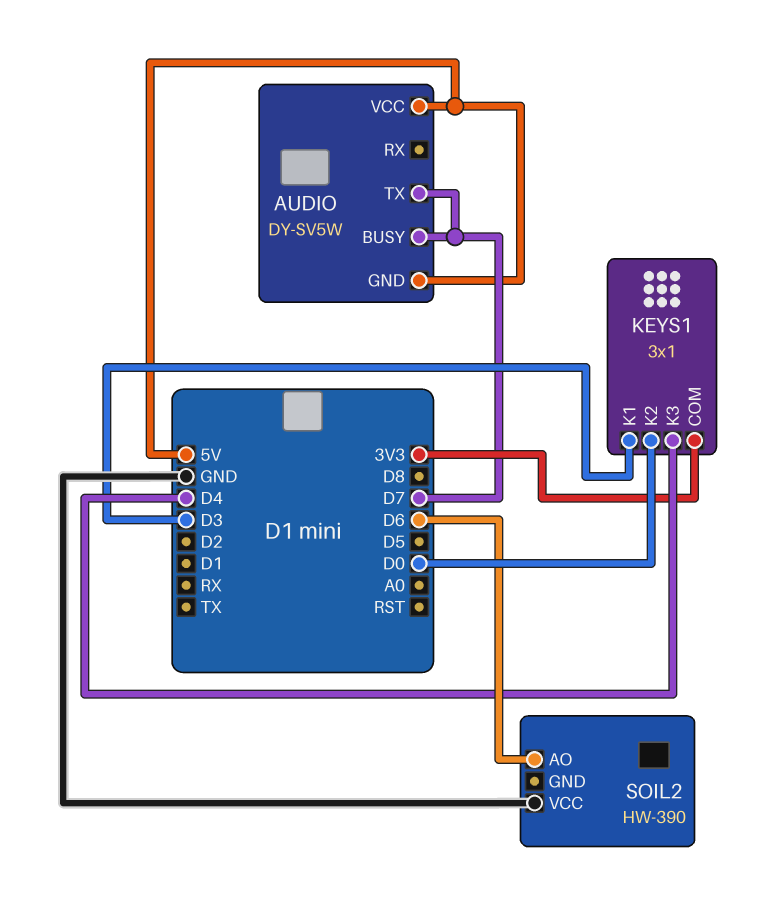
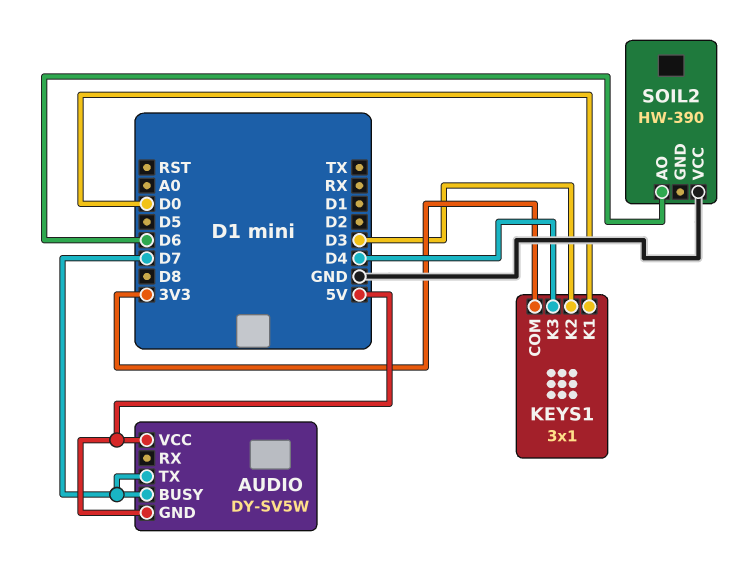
KEYS1 pin K1: D3 -> D0
KEYS1 pin K2: D0 -> D3

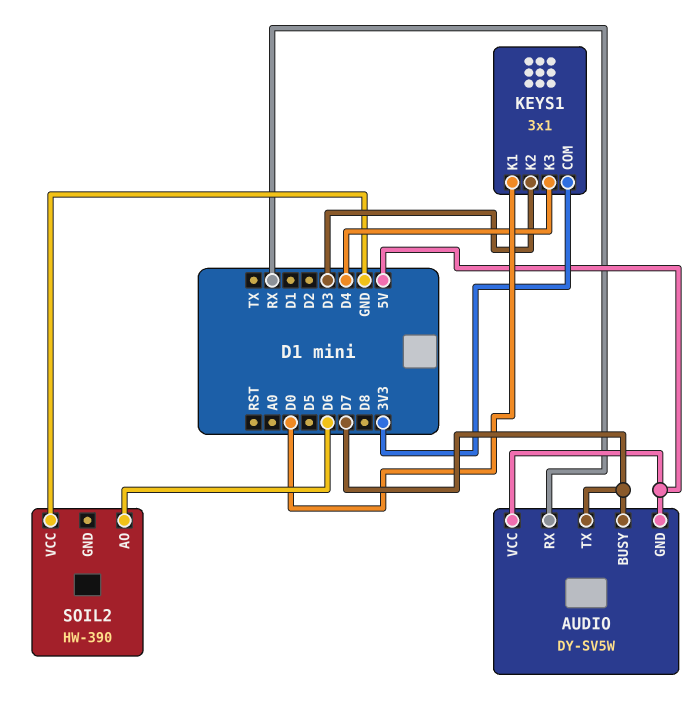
AUDIO pin RX: none -> RX

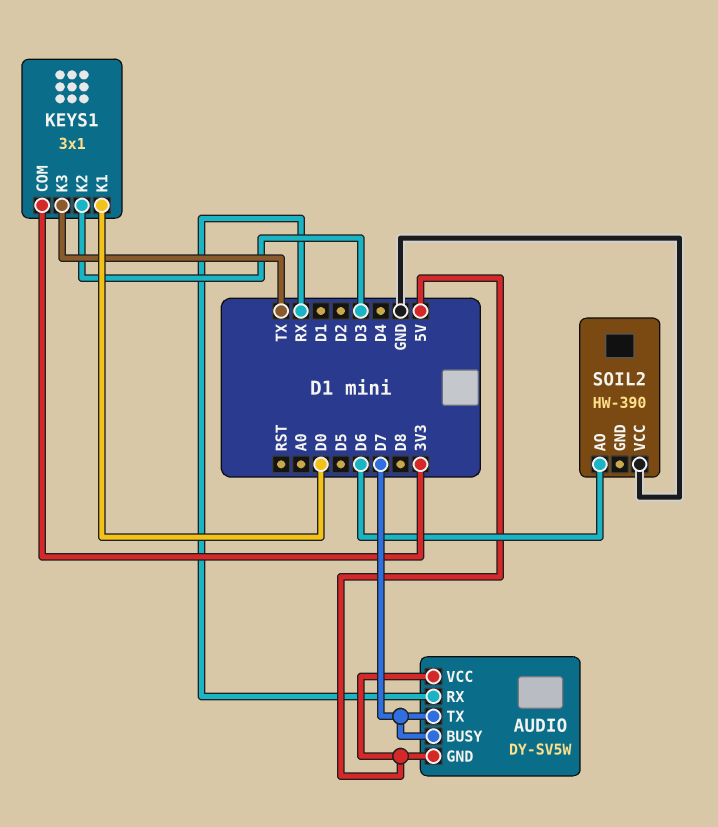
KEYS1 pin K3: D4 -> TX

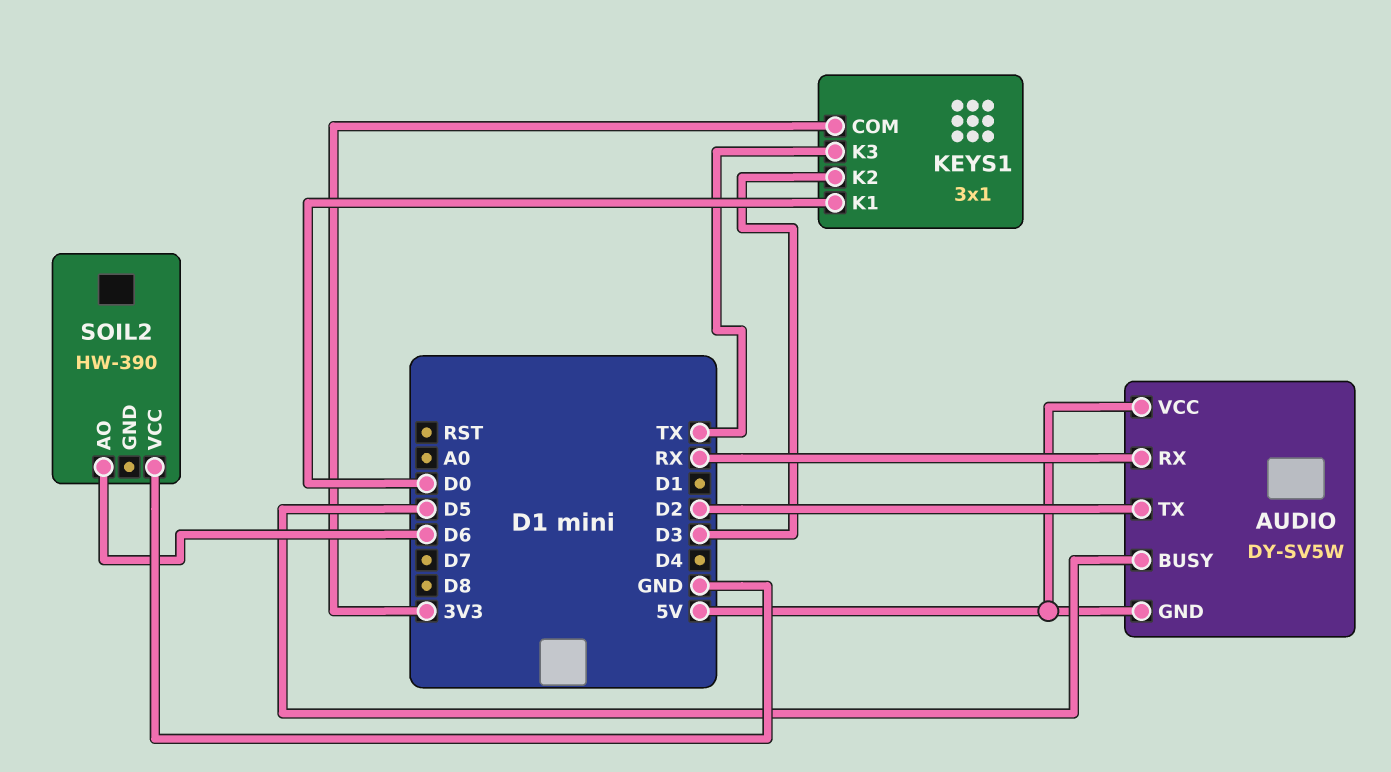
AUDIO pin BUSY: D7 -> D5
AUDIO pin TX: D7 -> D2

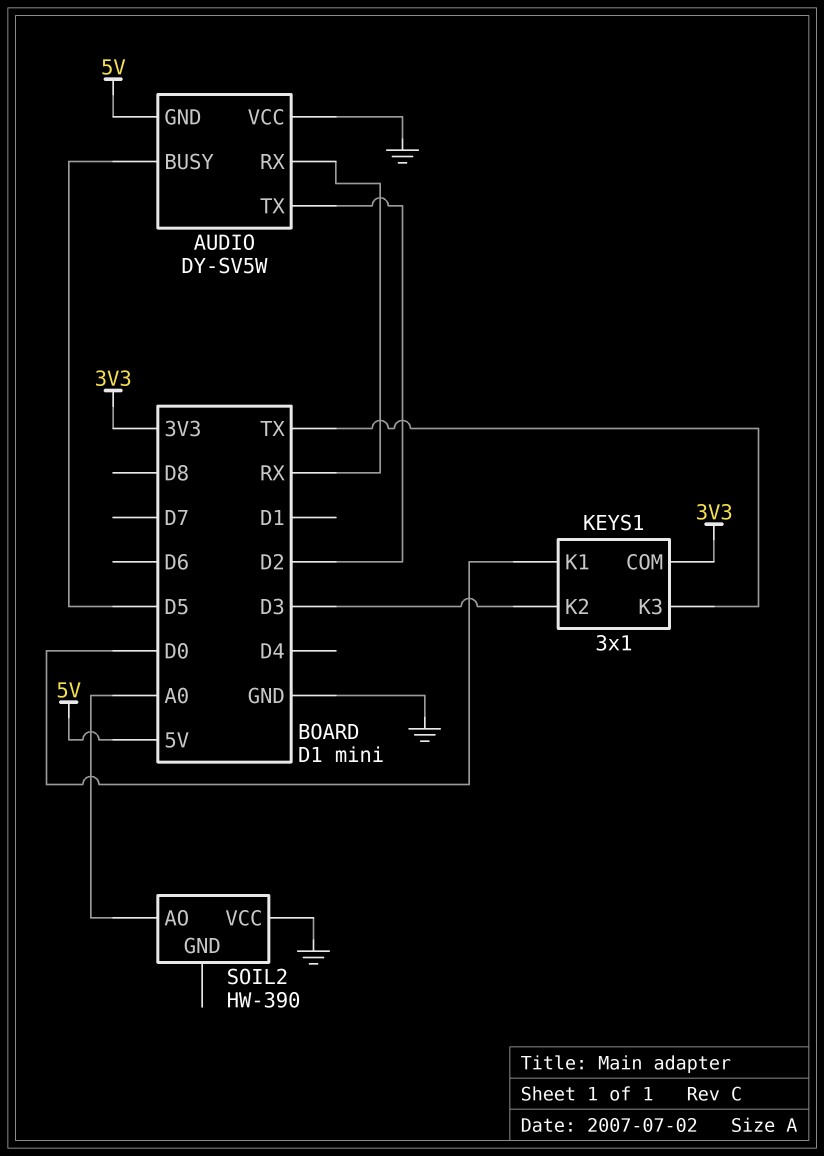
AUDIO pin VCC: 5V -> GND
SOIL2 pin AO: D6 -> A0

